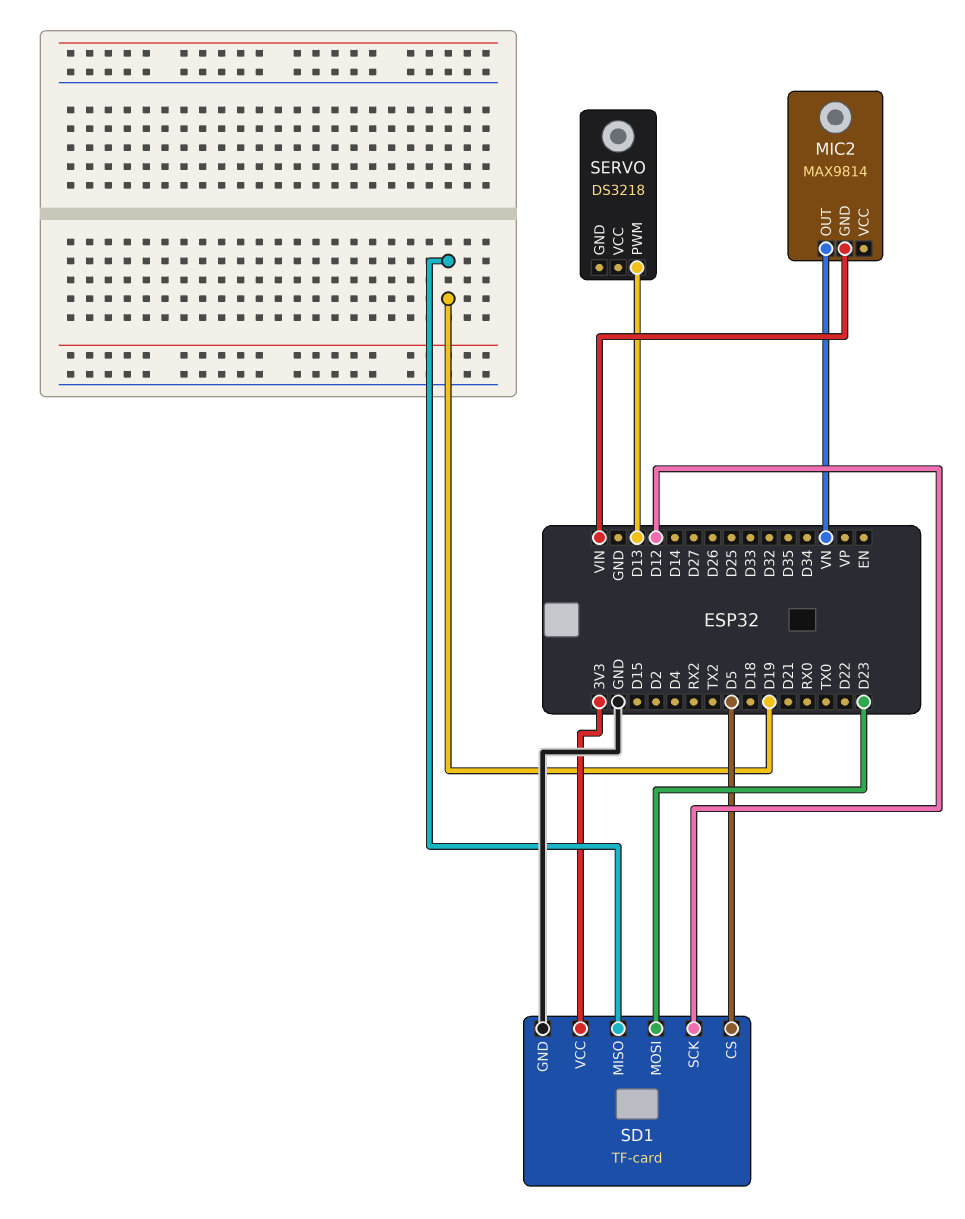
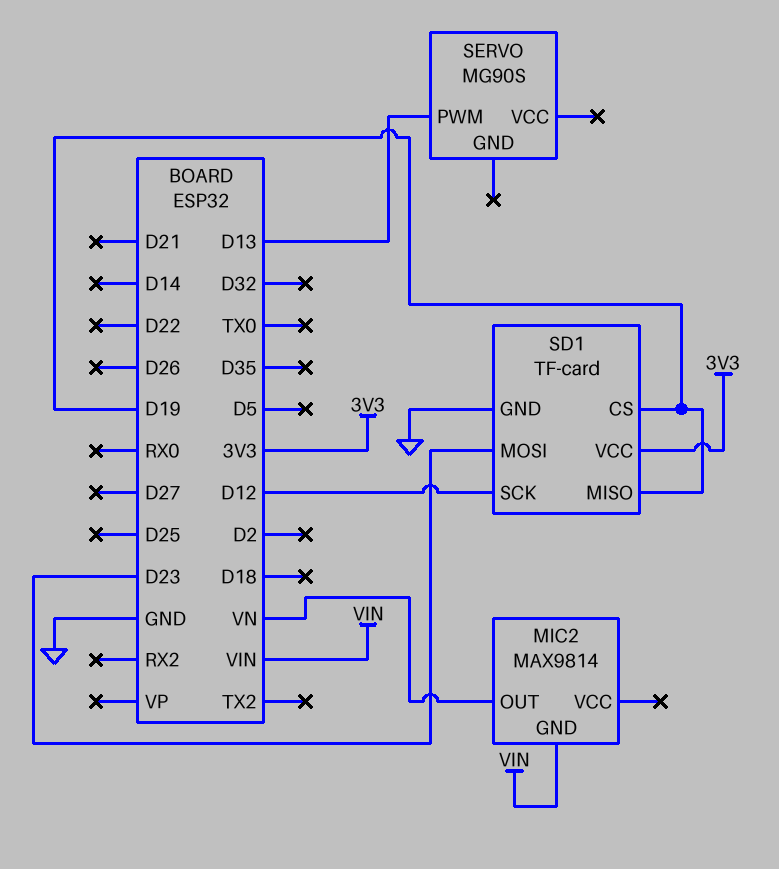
SD1 pin CS: D5 -> D19
SERVO: DS3218 -> MG90S

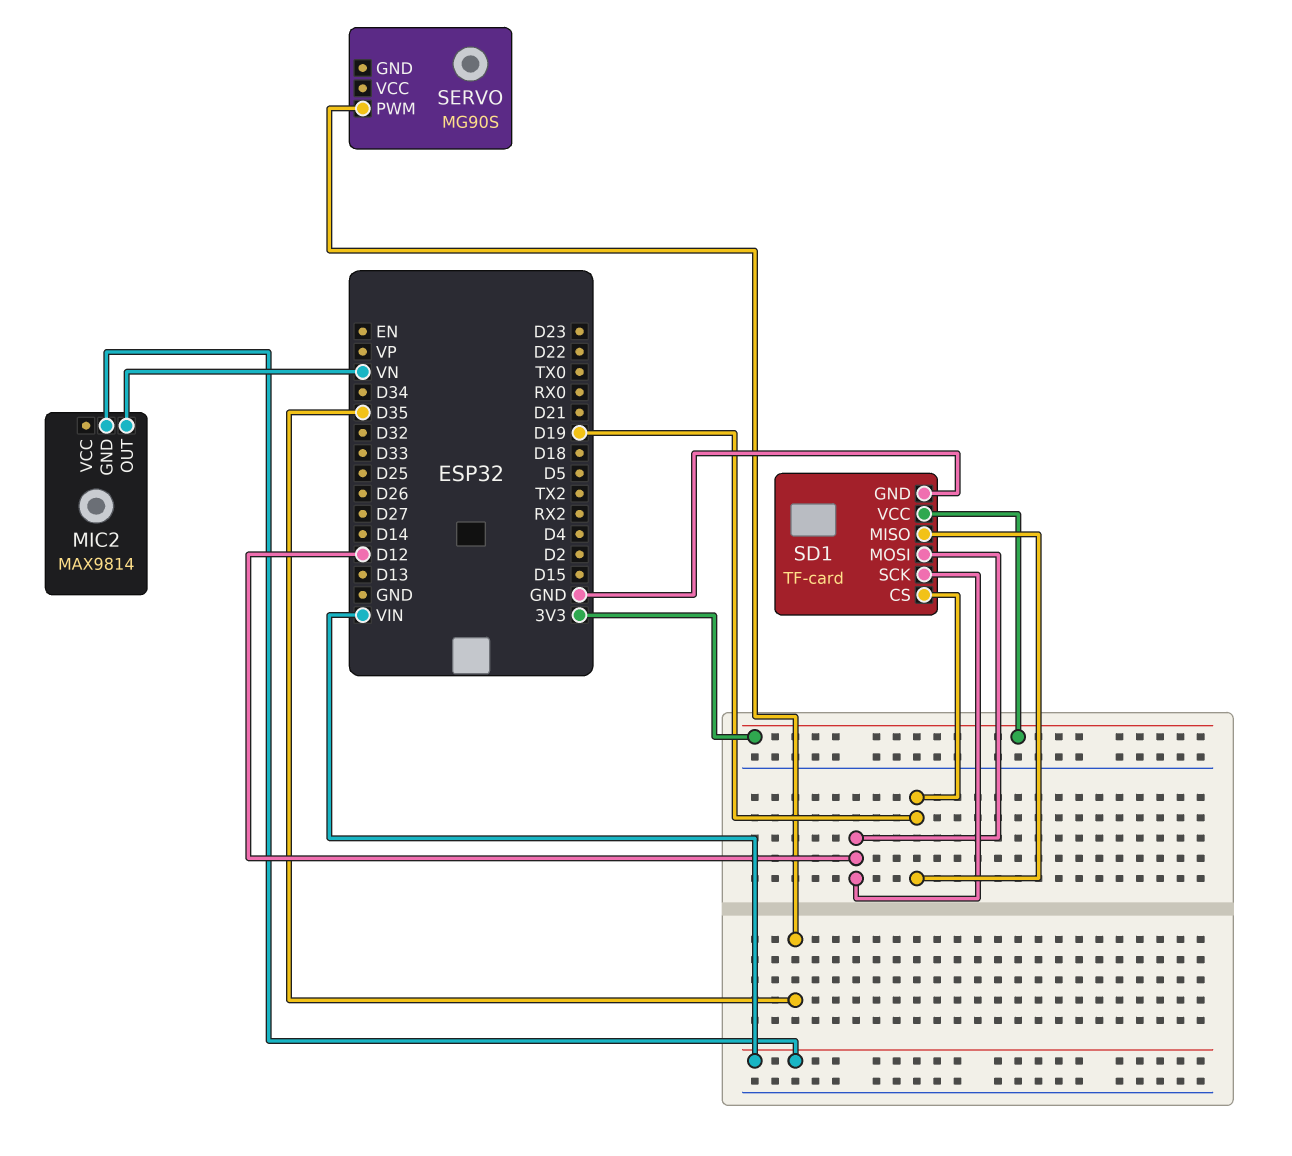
SD1 pin MOSI: D23 -> D12
SERVO pin PWM: D13 -> D35

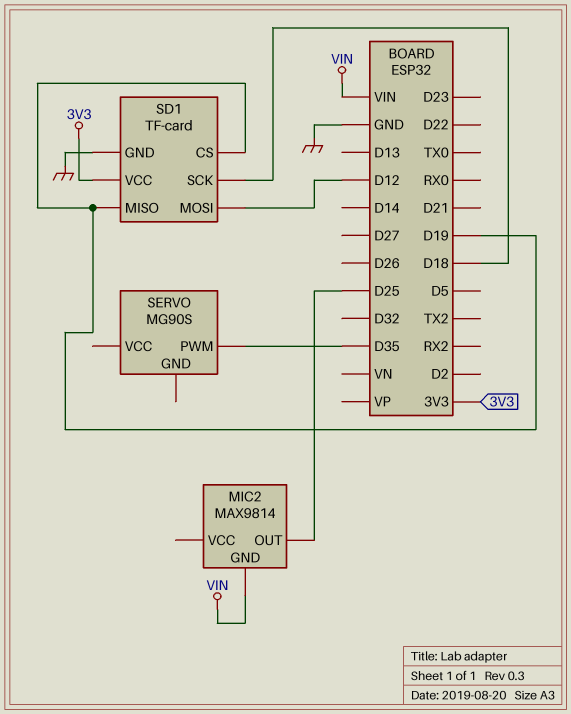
MIC2 pin OUT: VN -> D25
SD1 pin SCK: D12 -> D18

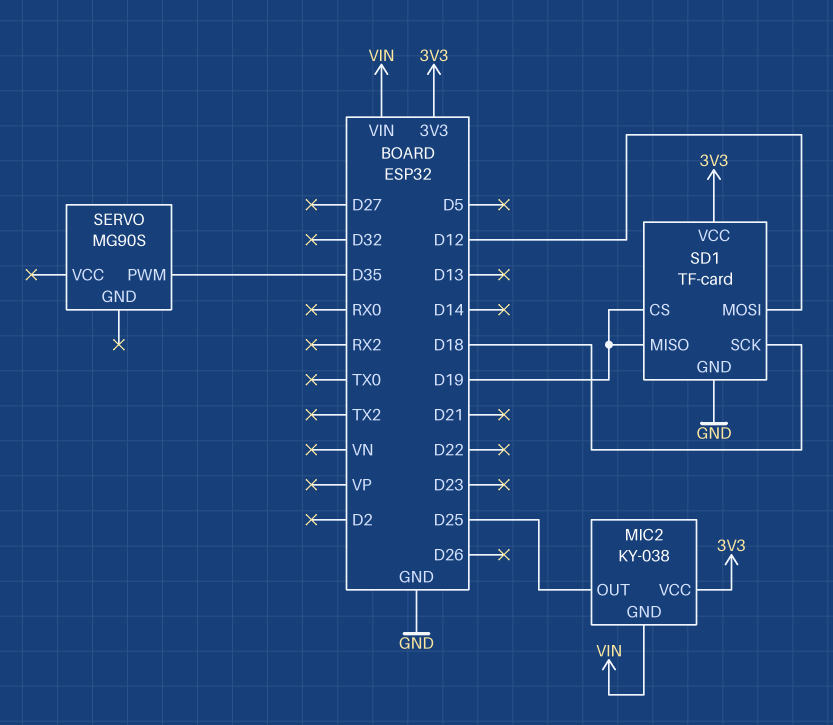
MIC2: MAX9814 -> KY-038
MIC2 pin VCC: none -> 3V3

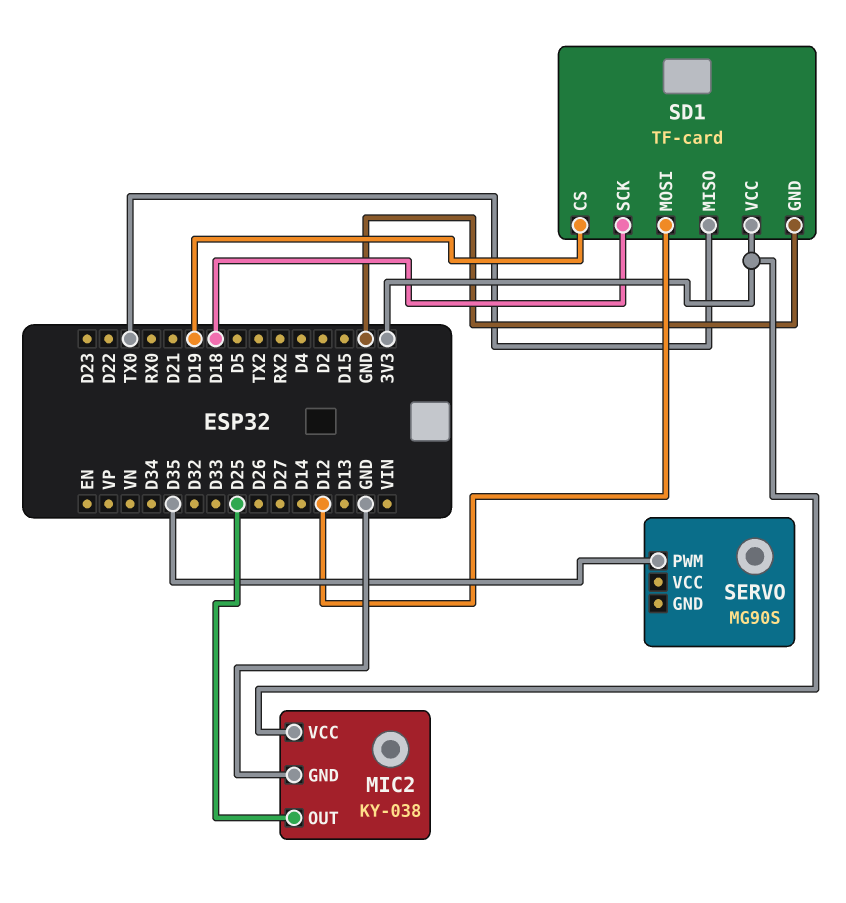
MIC2 pin GND: VIN -> GND
SD1 pin MISO: D19 -> TX0

